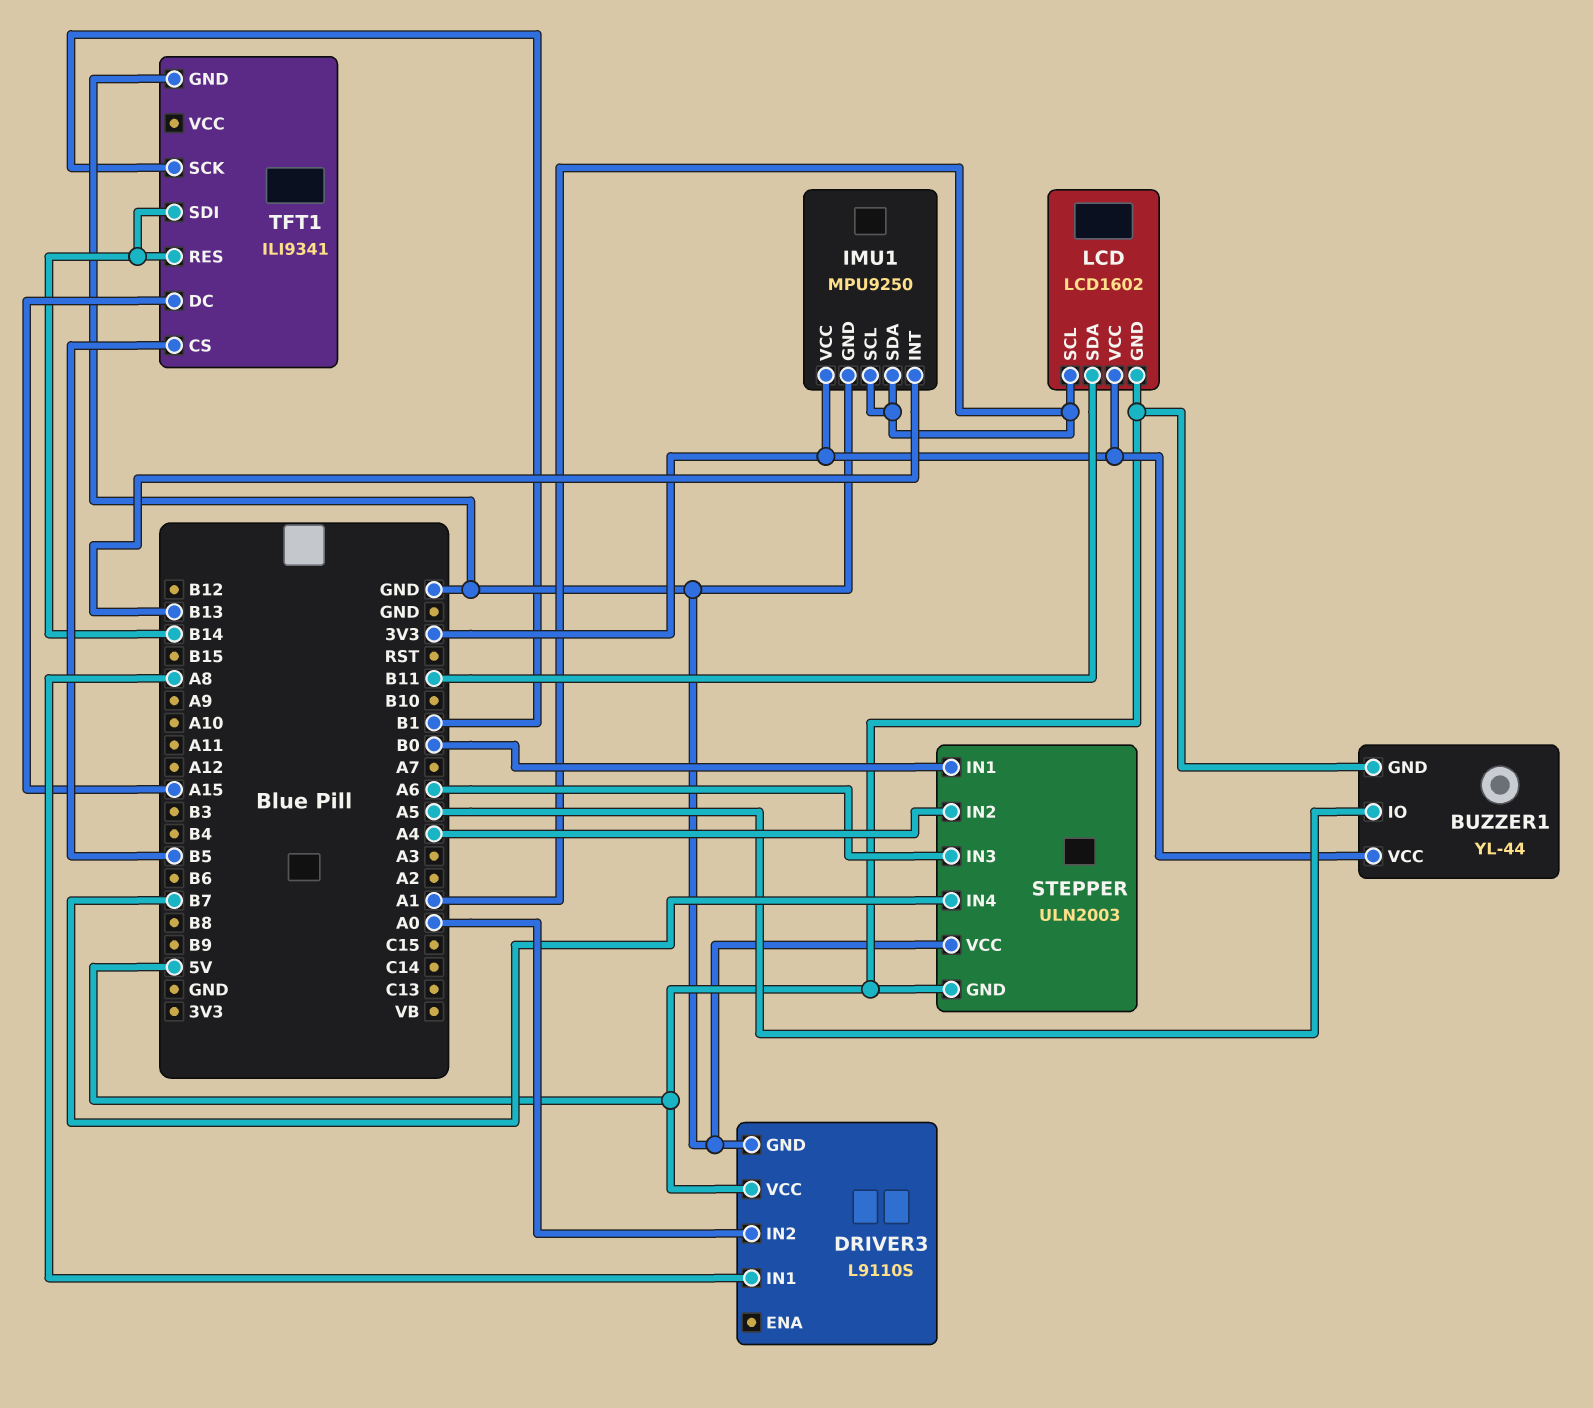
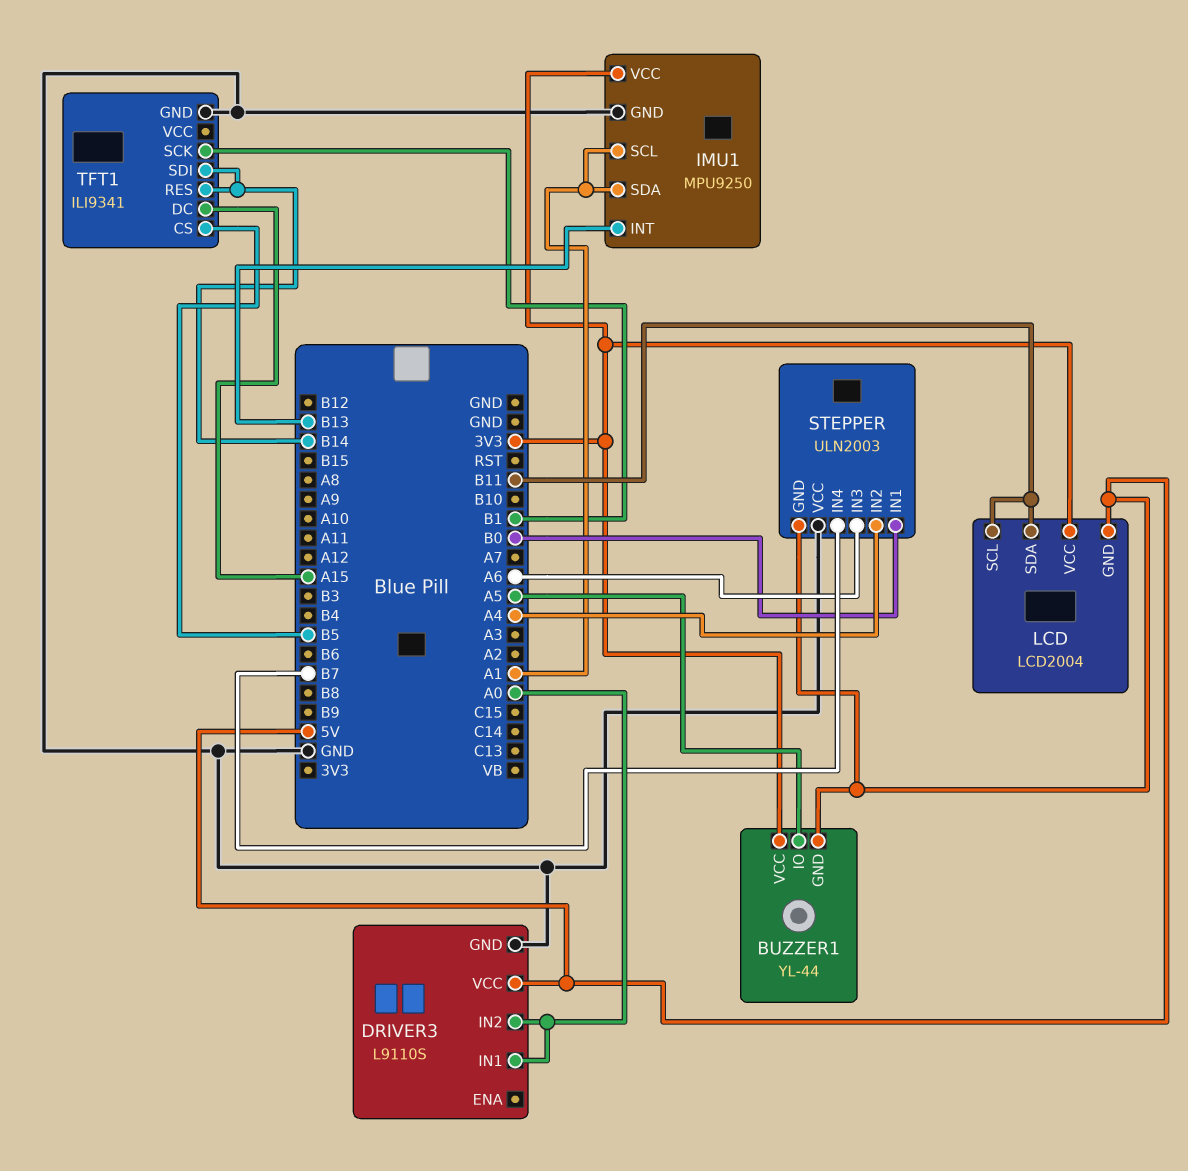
DRIVER3 pin IN1: A8 -> A0
LCD: LCD1602 -> LCD2004
LCD pin SCL: A1 -> B11

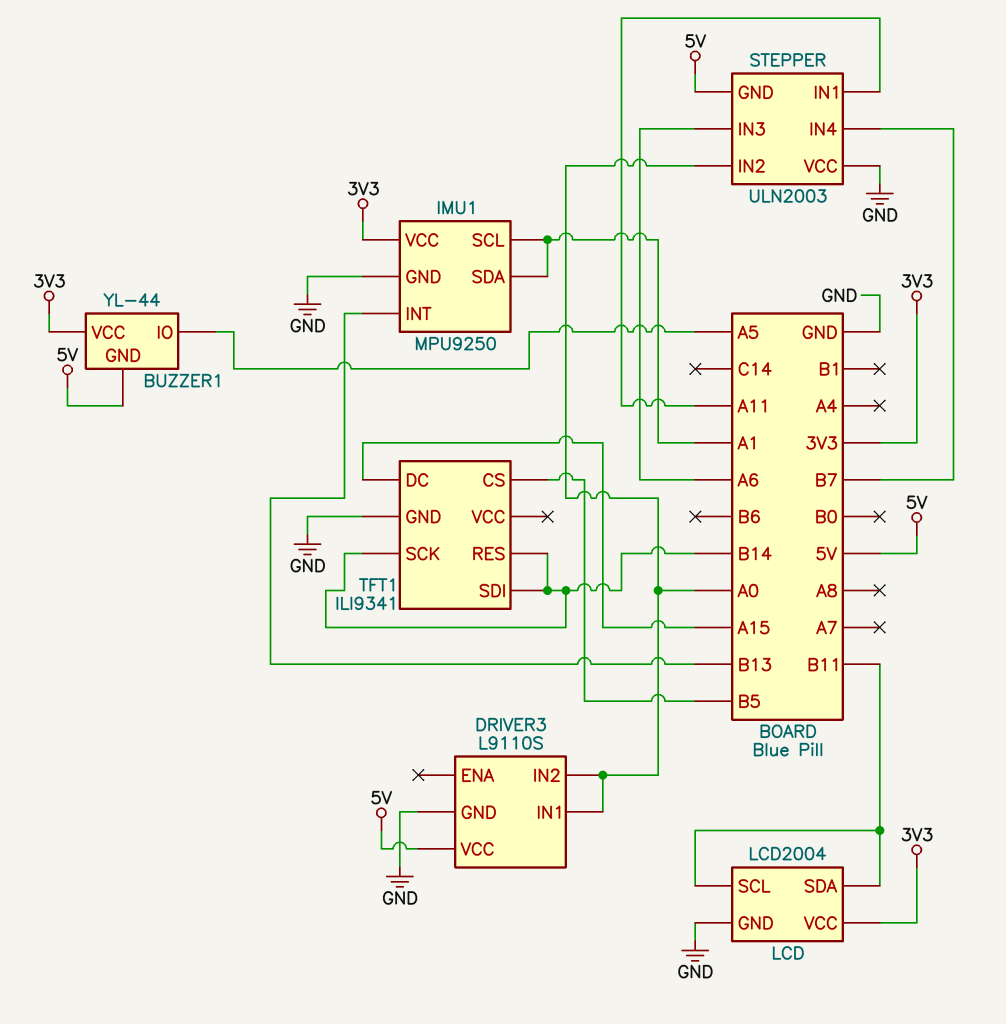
LCD pin GND: 5V -> GND
STEPPER pin IN1: B0 -> A11
STEPPER pin IN2: A4 -> A0
TFT1 pin SCK: B1 -> B14

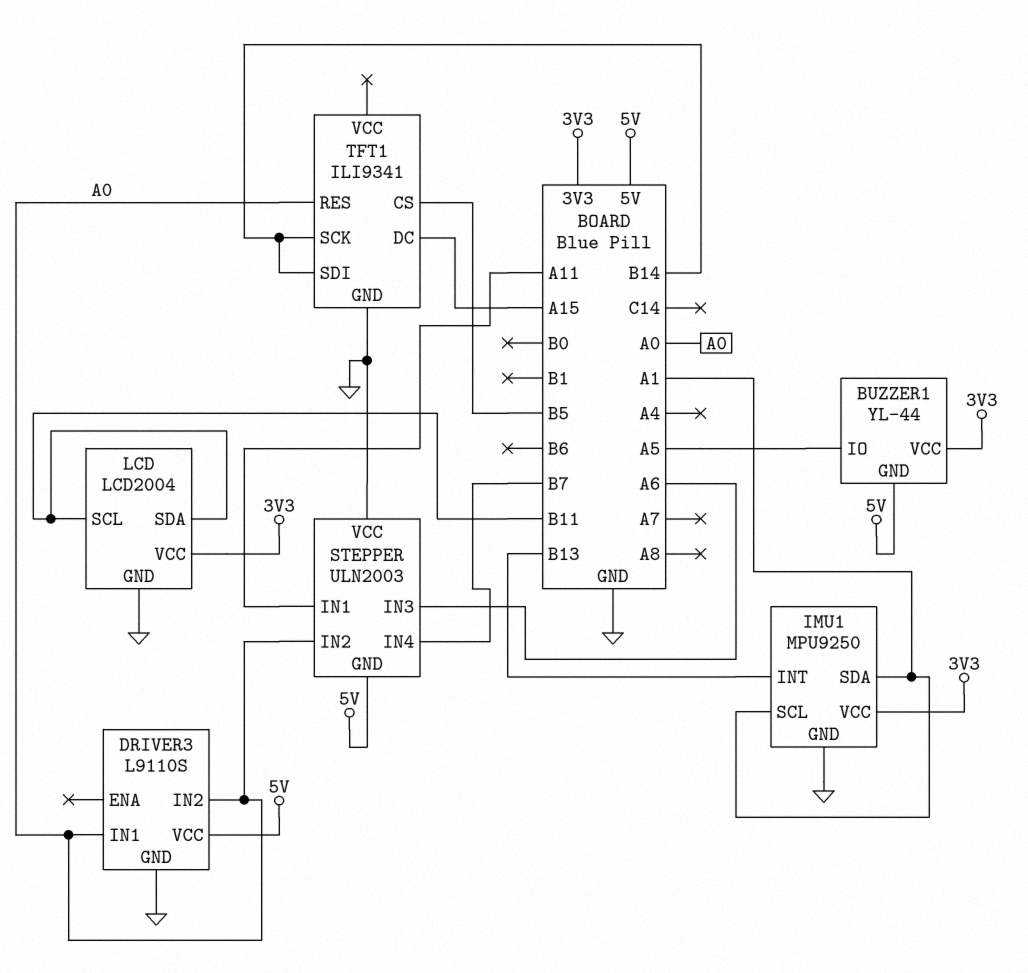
TFT1 pin RES: B14 -> A0

